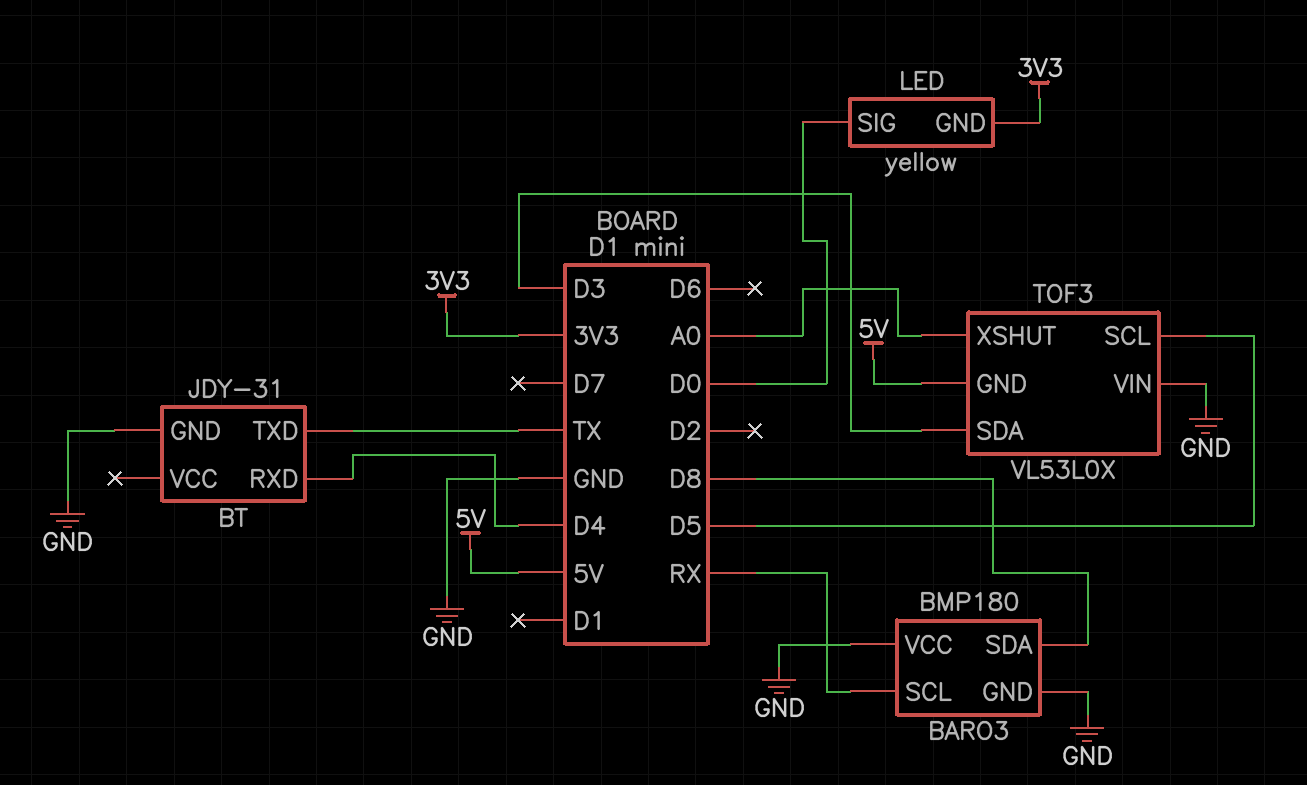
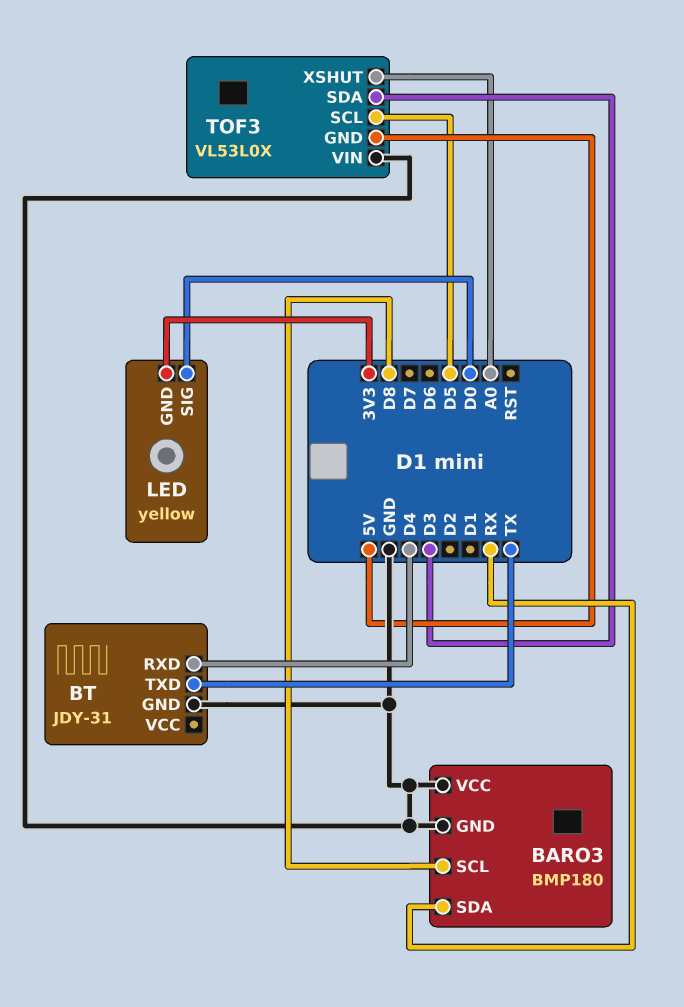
BARO3 pin SCL: RX -> D8
BARO3 pin SDA: D8 -> RX

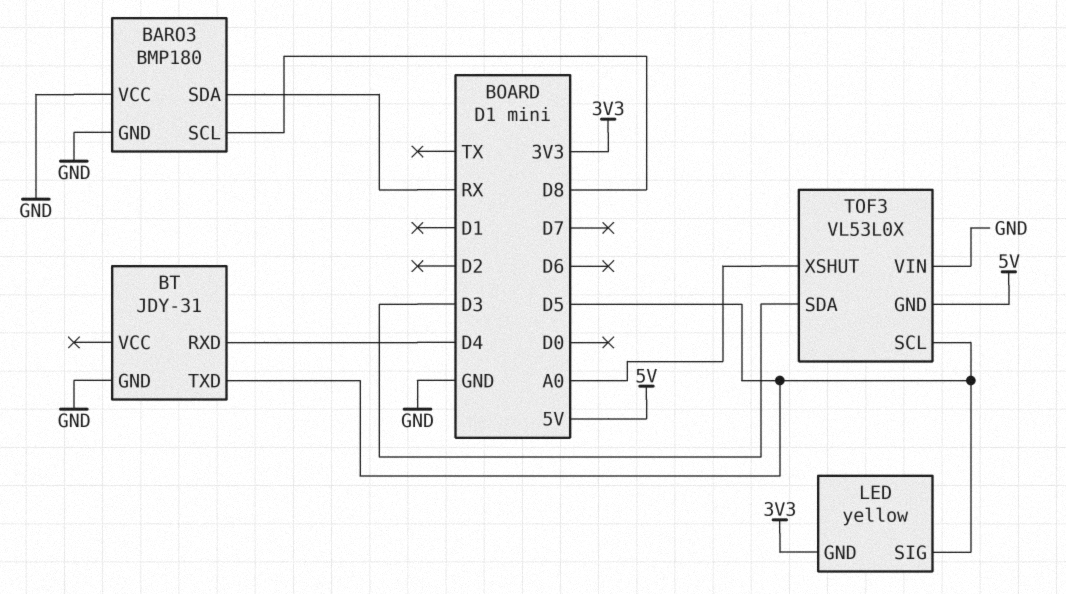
BT pin TXD: TX -> D5
LED pin SIG: D0 -> D5

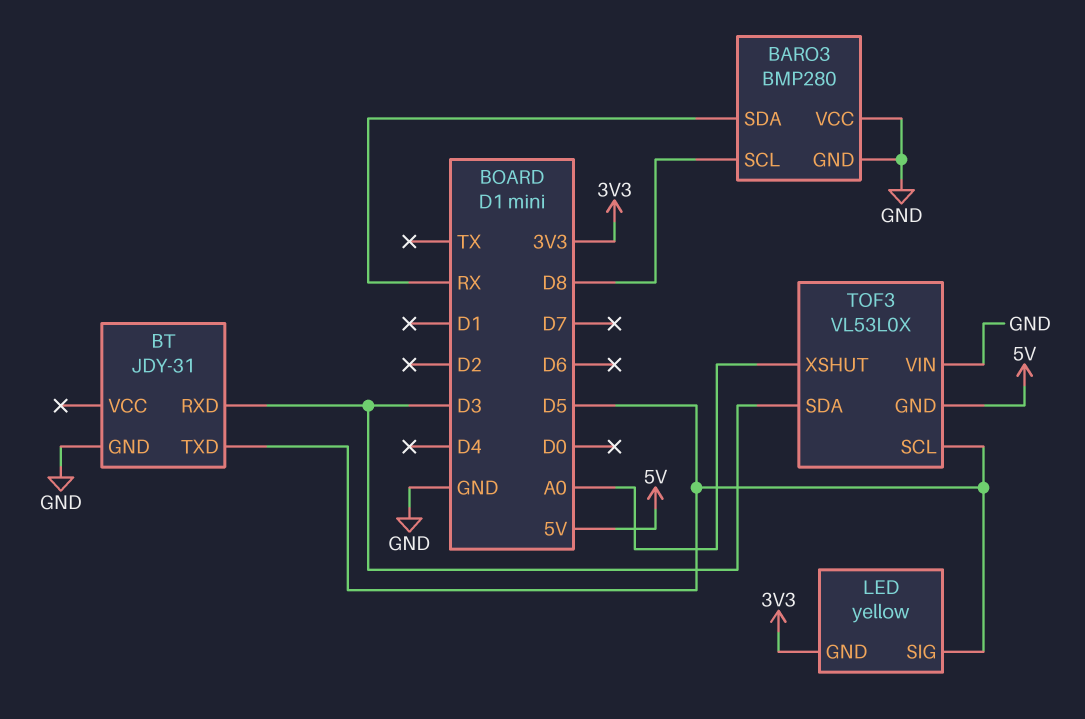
BARO3: BMP180 -> BMP280
BT pin RXD: D4 -> D3

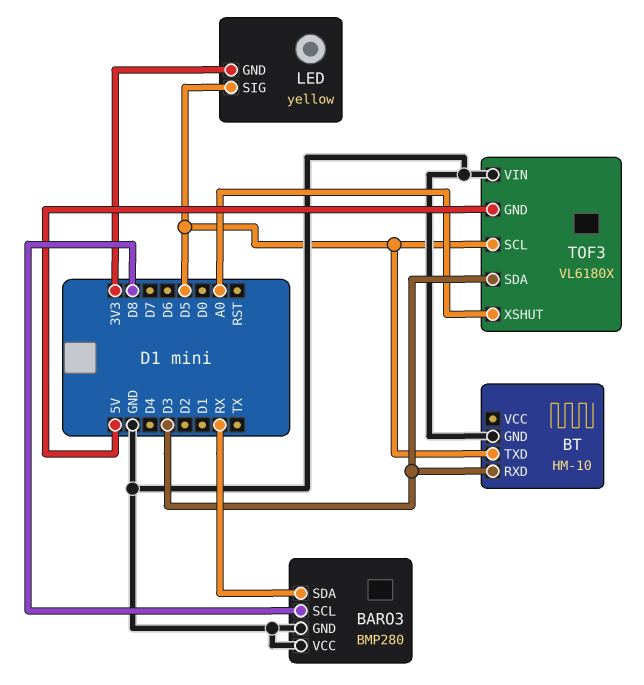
BT: JDY-31 -> HM-10
TOF3: VL53L0X -> VL6180X

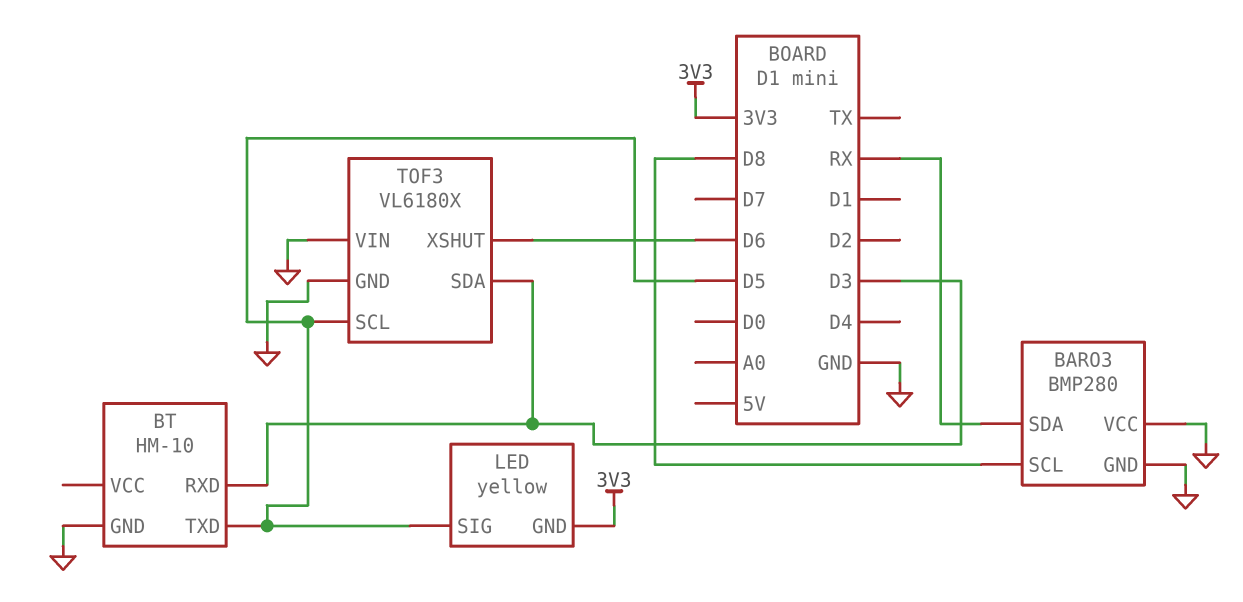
TOF3 pin GND: 5V -> GND
TOF3 pin XSHUT: A0 -> D6

